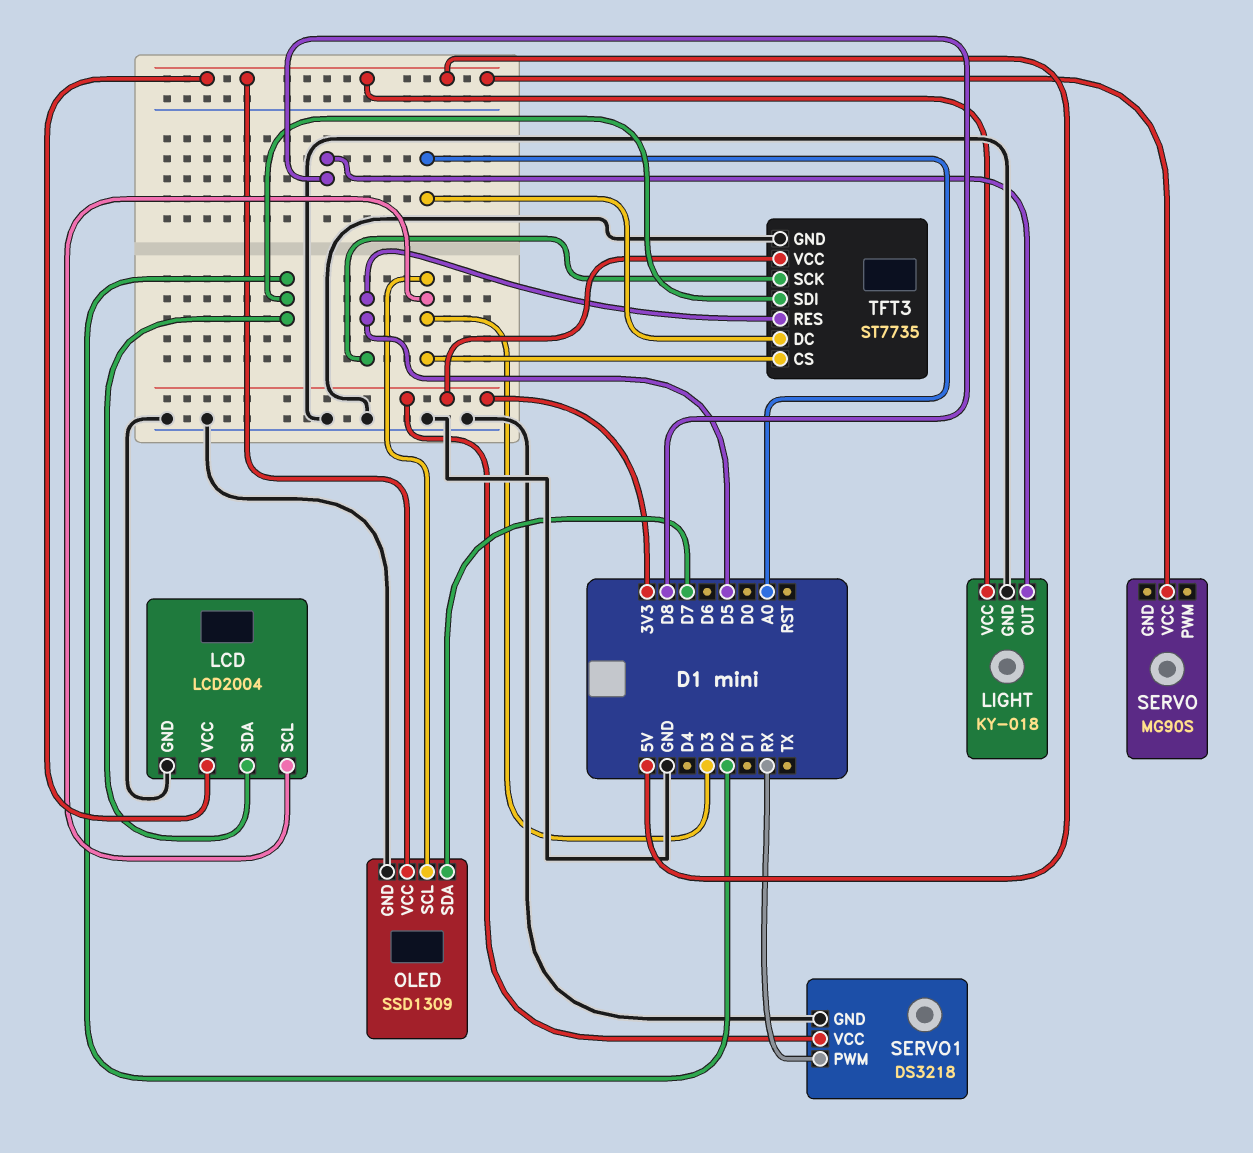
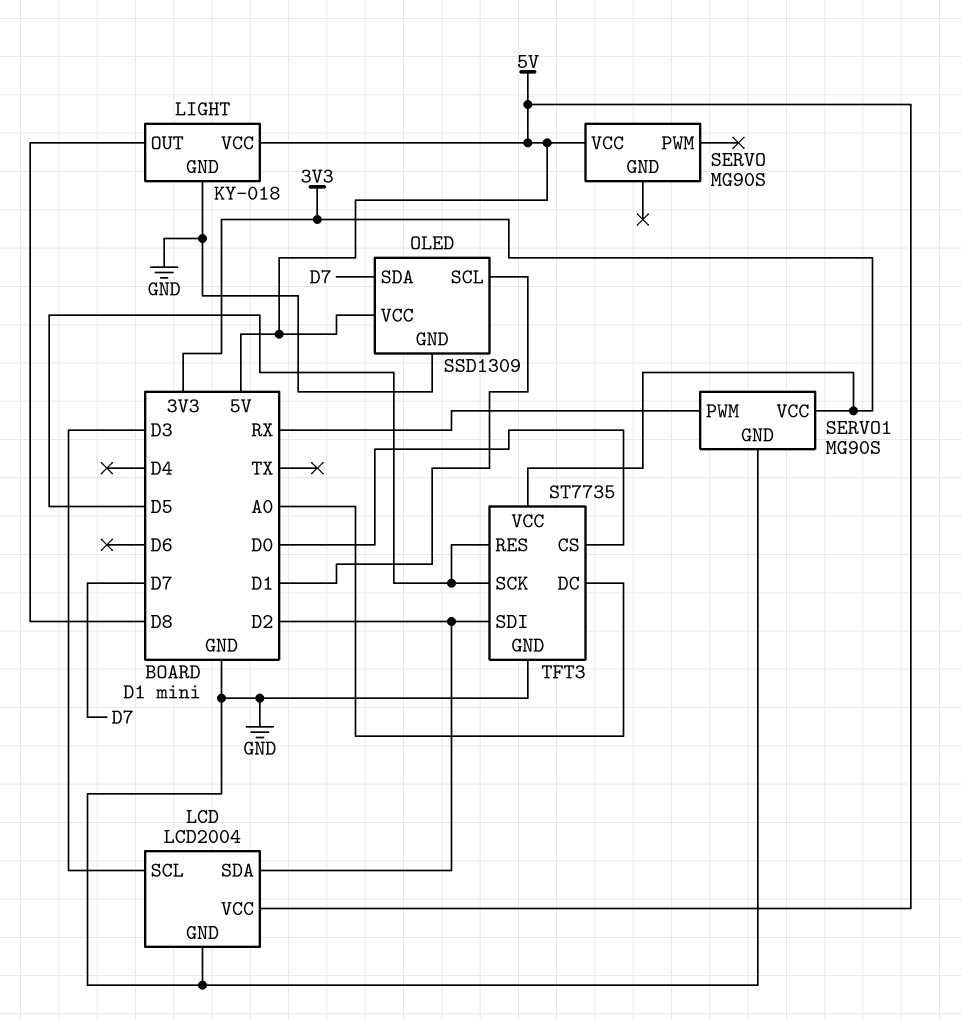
OLED pin SCL: D3 -> D1
SERVO1: DS3218 -> MG90S
TFT3 pin CS: D3 -> D0

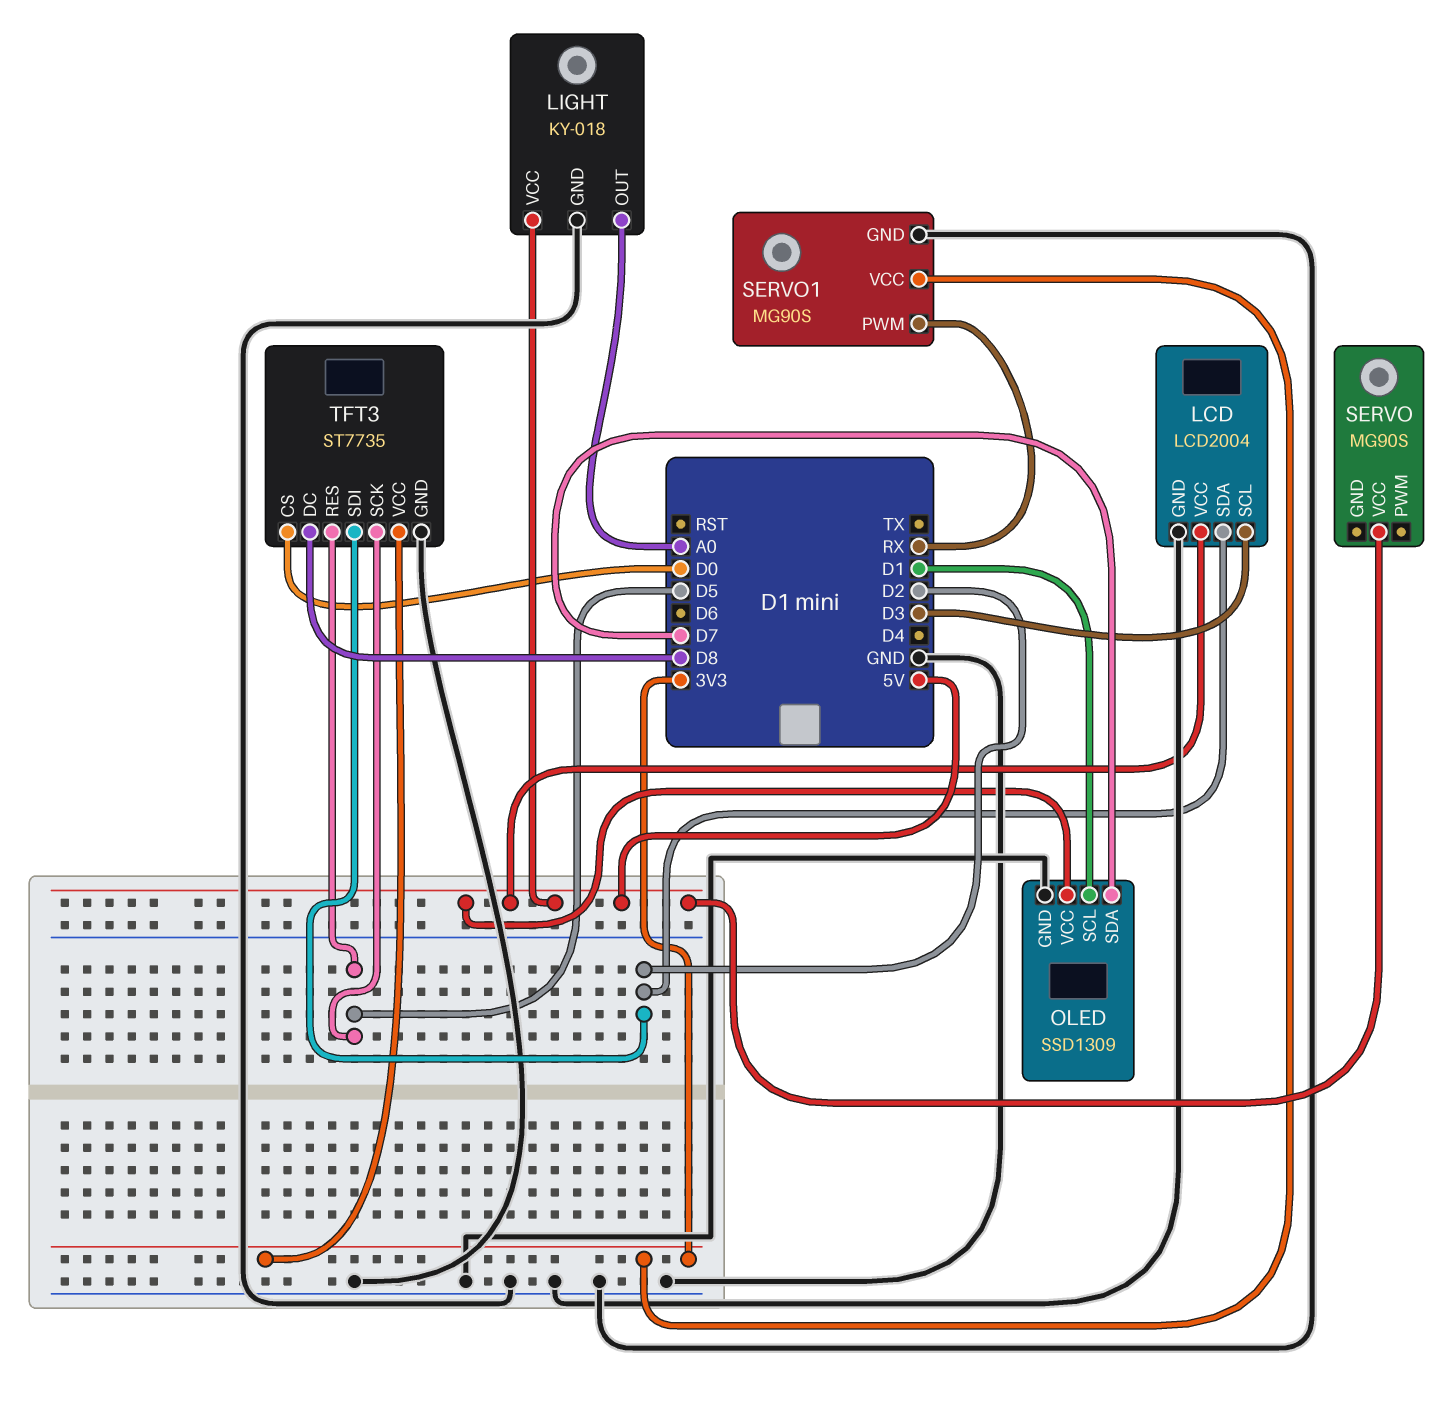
LIGHT pin OUT: D8 -> A0
TFT3 pin DC: A0 -> D8

